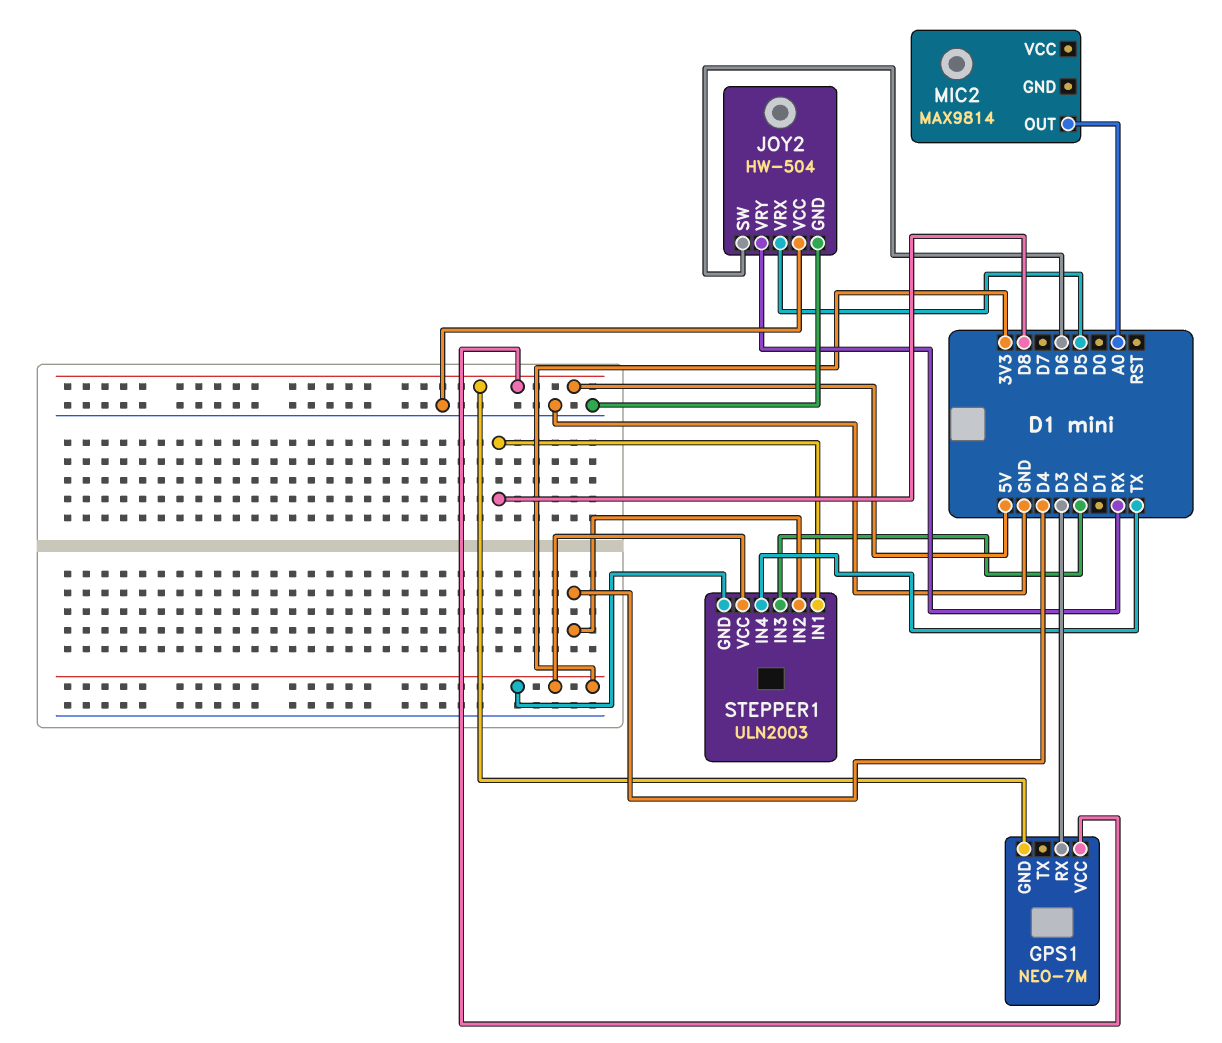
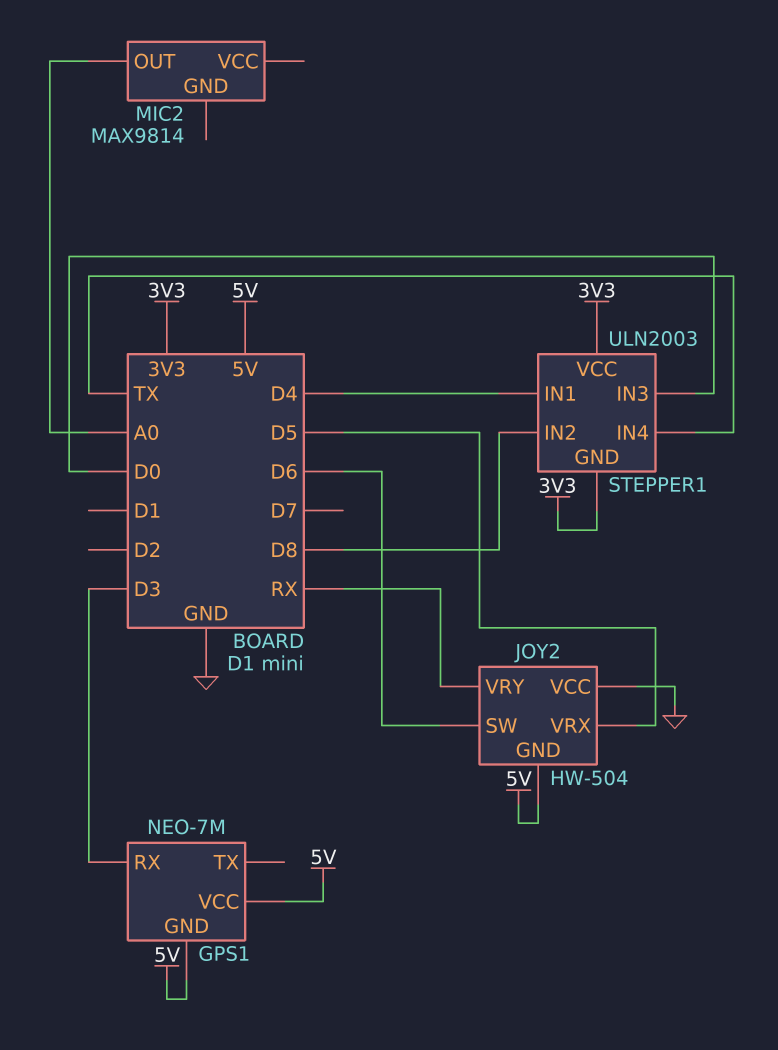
JOY2 pin GND: GND -> 5V
STEPPER1 pin IN1: D8 -> D4
STEPPER1 pin IN2: D4 -> D8
STEPPER1 pin IN3: D2 -> D0

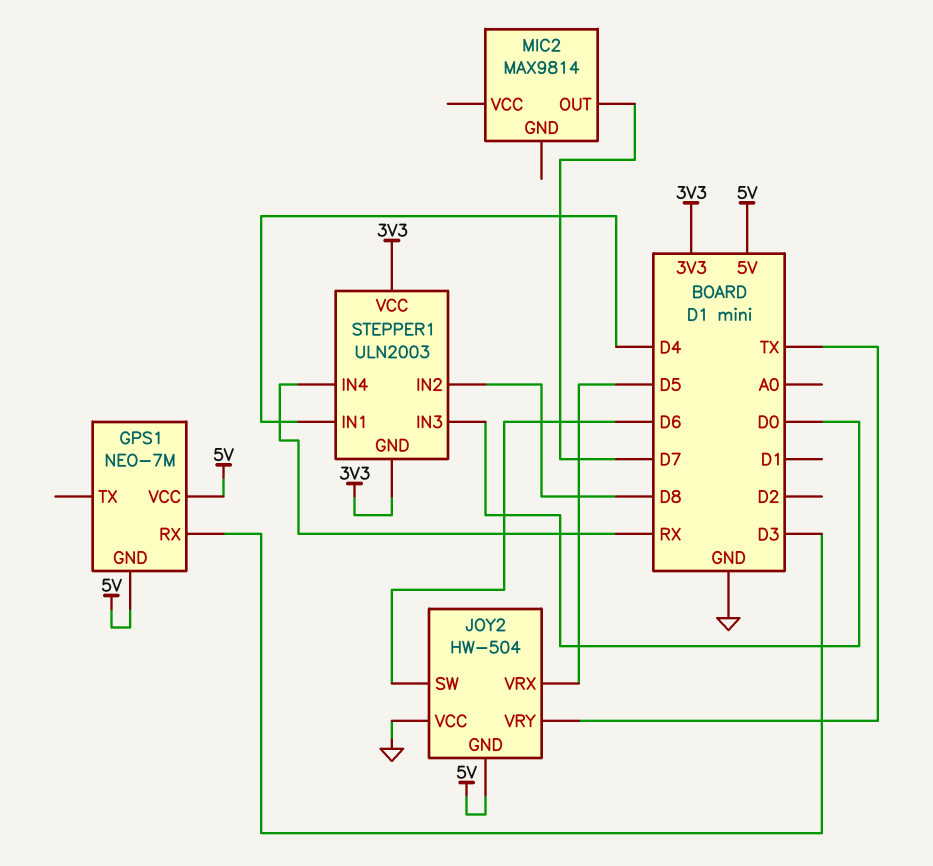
JOY2 pin VRY: RX -> TX
MIC2 pin OUT: A0 -> D7
STEPPER1 pin IN4: TX -> RX

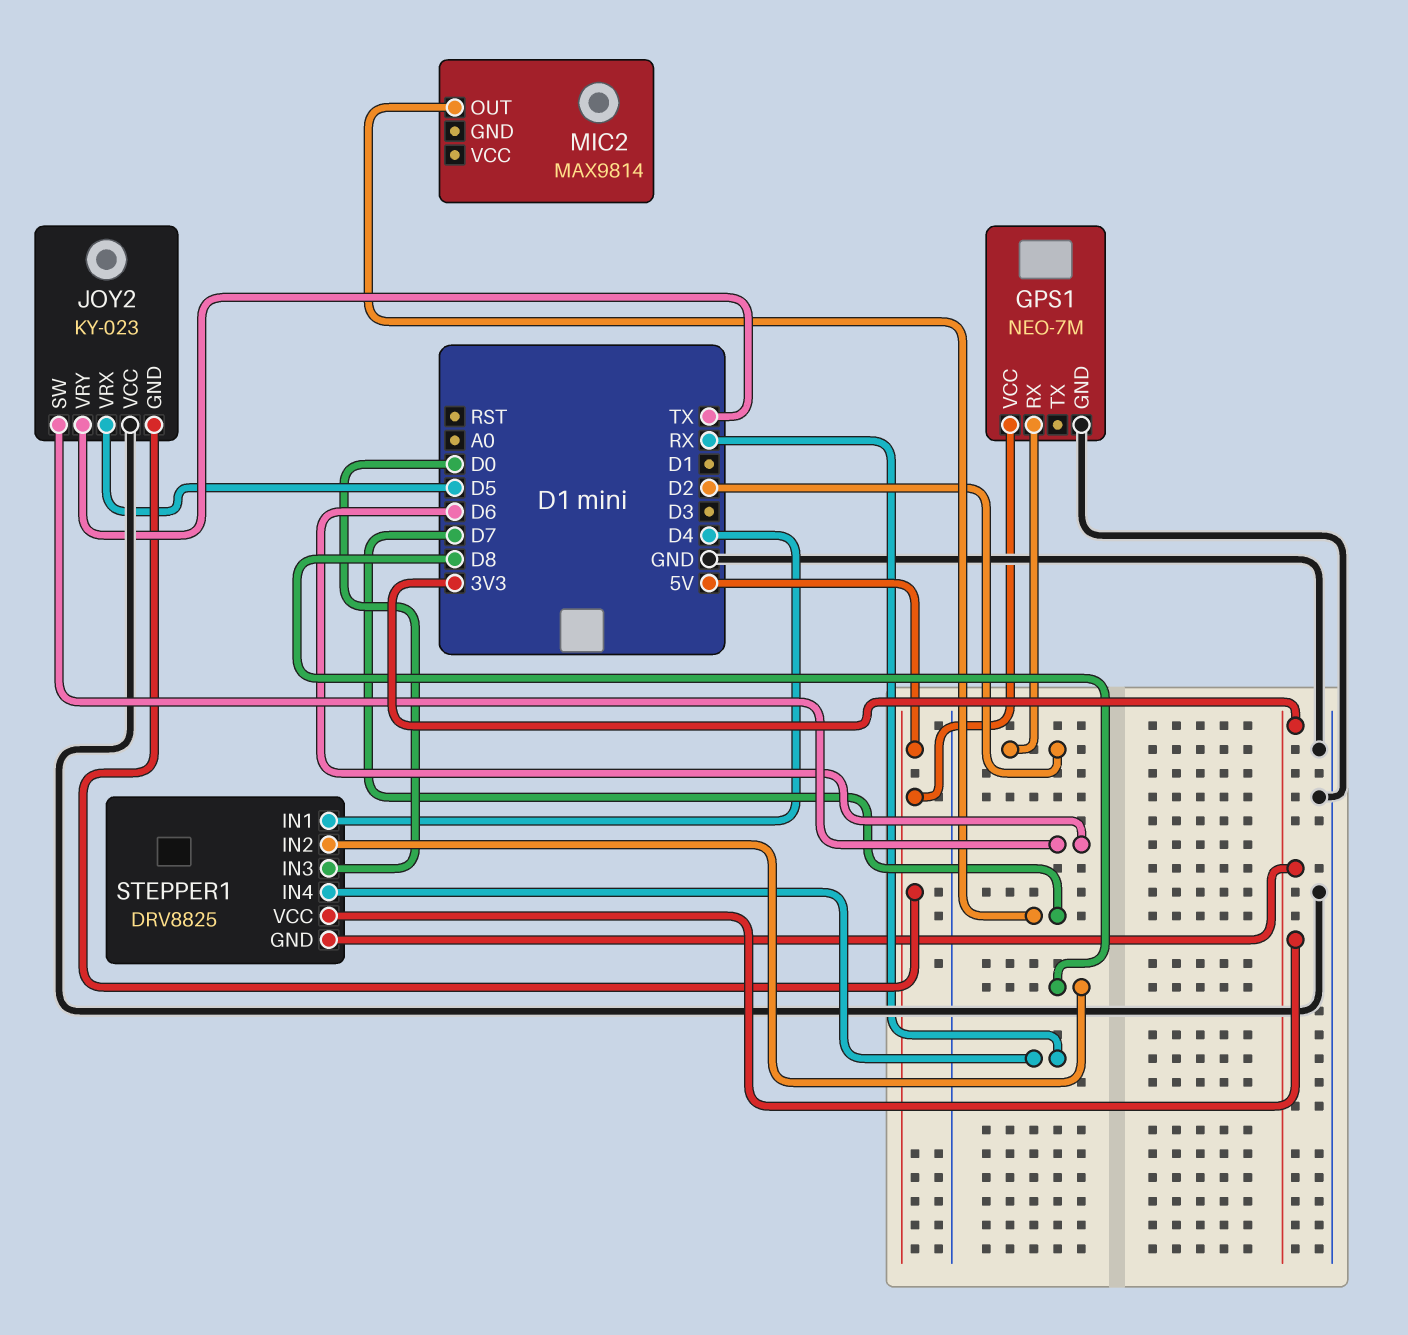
GPS1 pin GND: 5V -> GND
GPS1 pin RX: D3 -> D2
JOY2: HW-504 -> KY-023
STEPPER1: ULN2003 -> DRV8825

